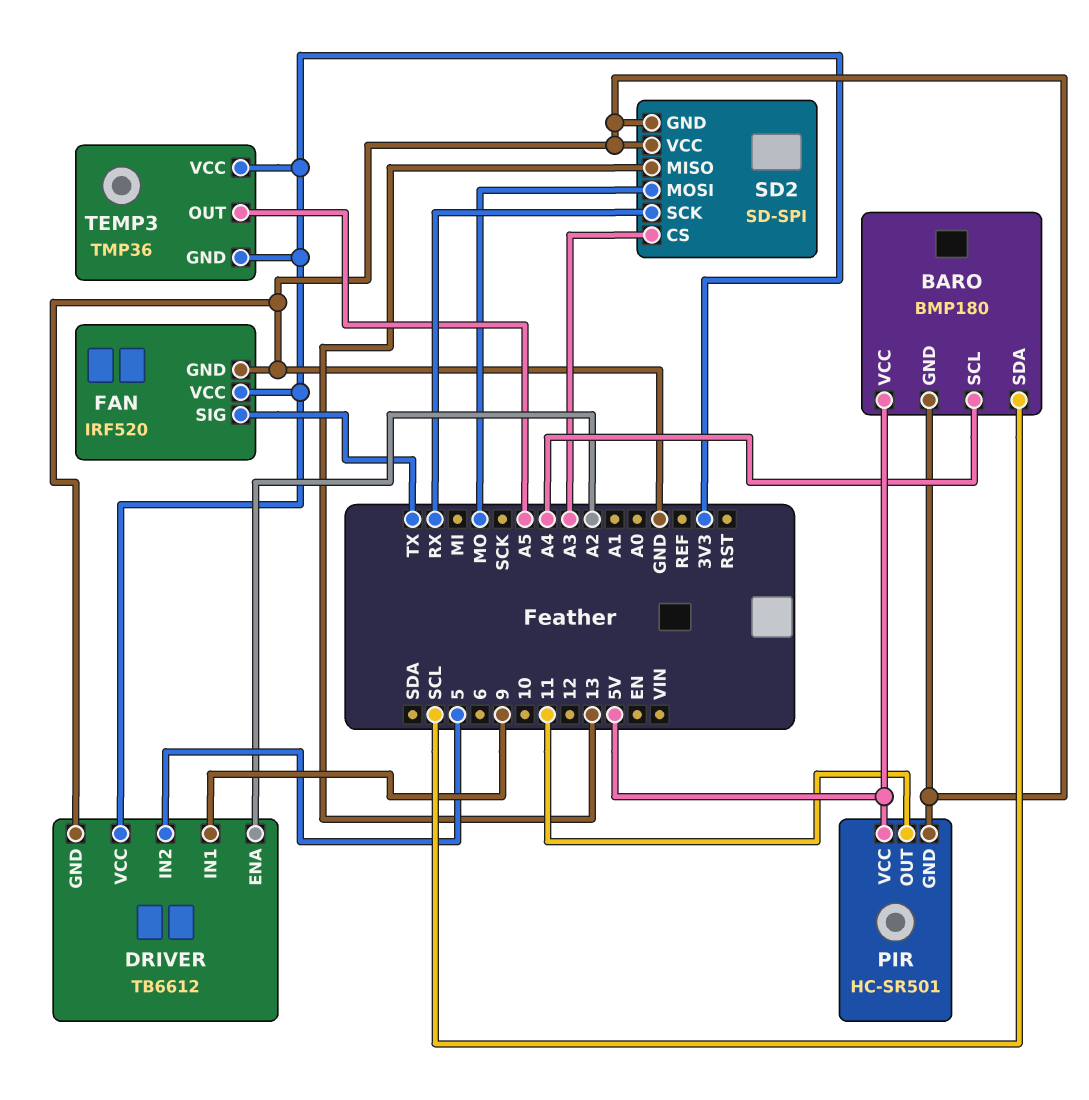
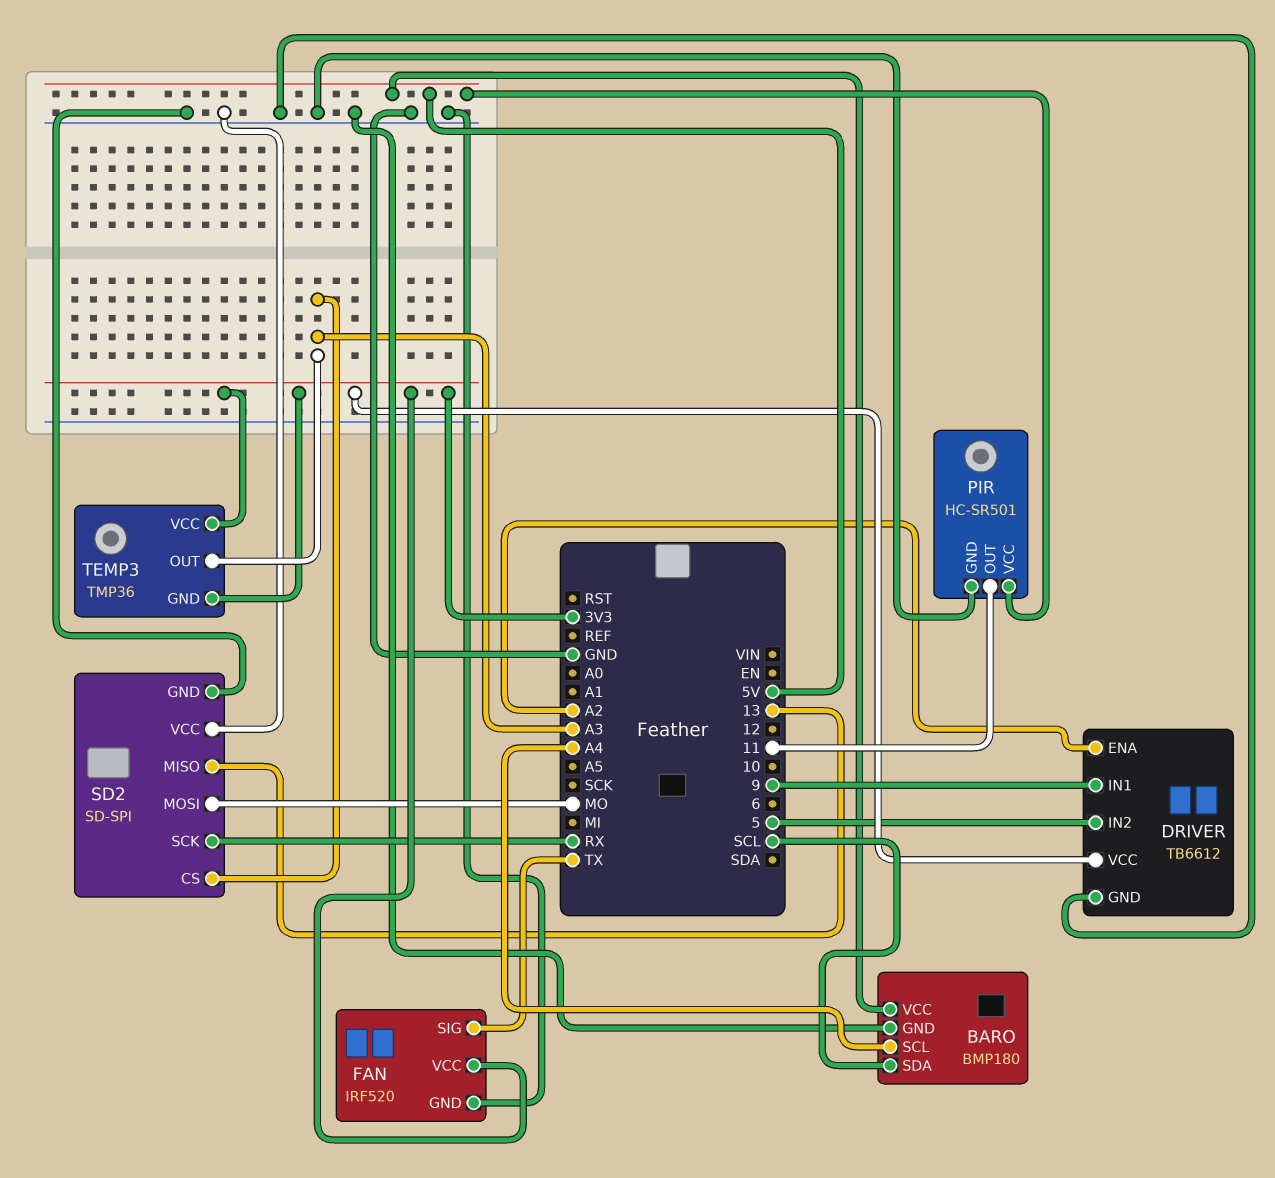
TEMP3 pin OUT: A5 -> A3

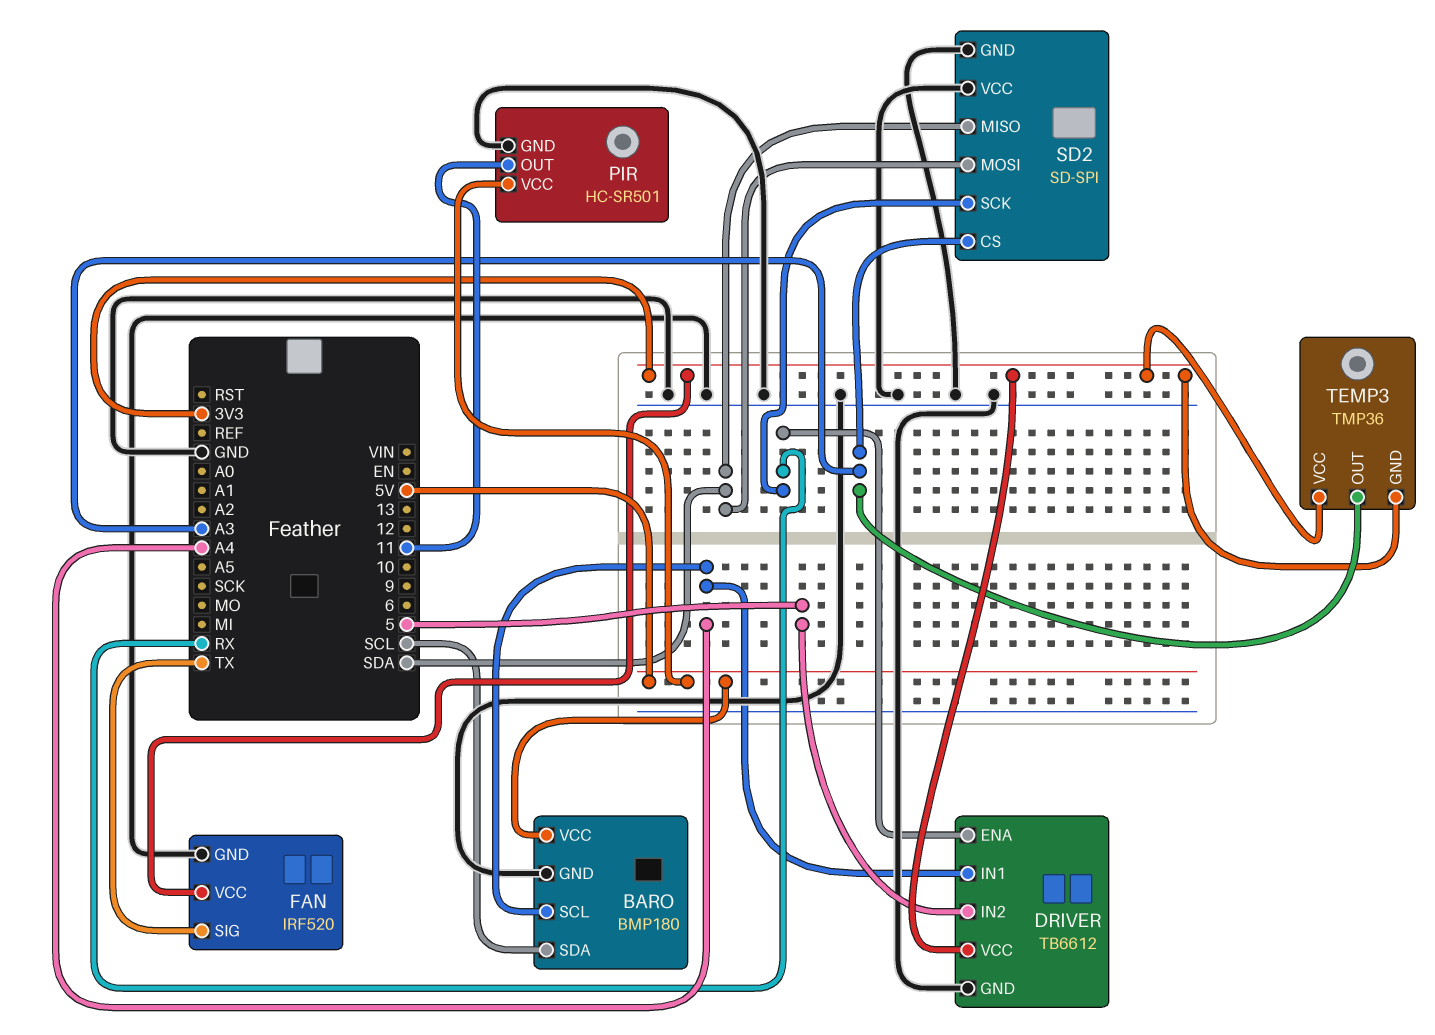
DRIVER pin ENA: A2 -> RX
DRIVER pin IN1: 9 -> A4
SD2 pin MISO: 13 -> SDA
SD2 pin MOSI: MO -> SDA

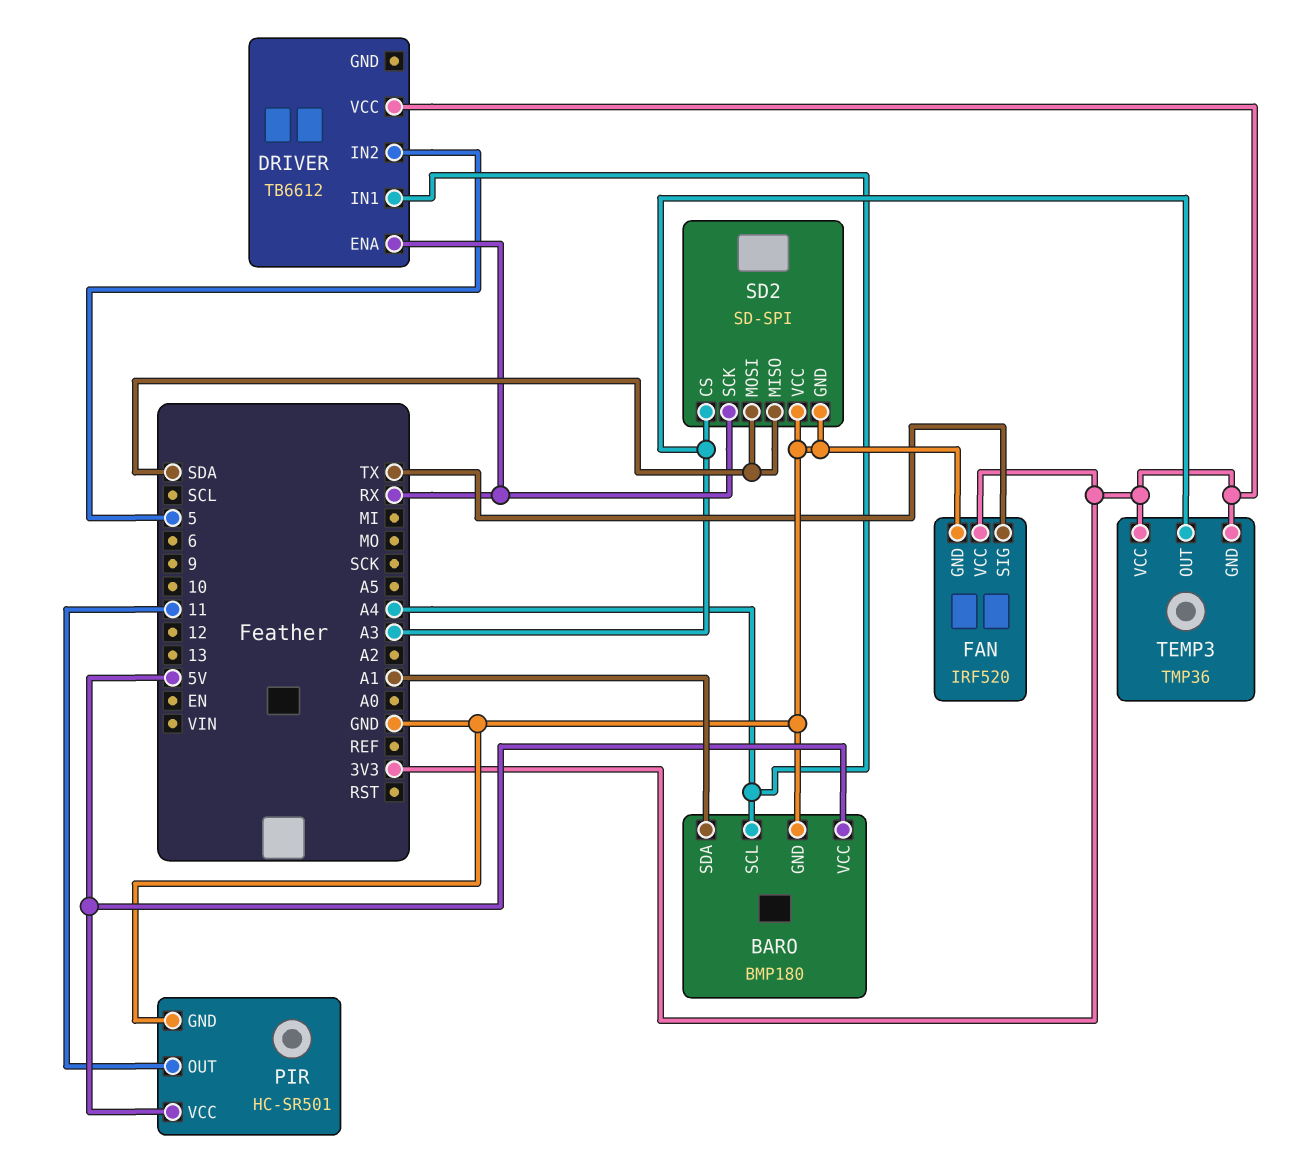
BARO pin SDA: SCL -> A1
DRIVER pin GND: GND -> none

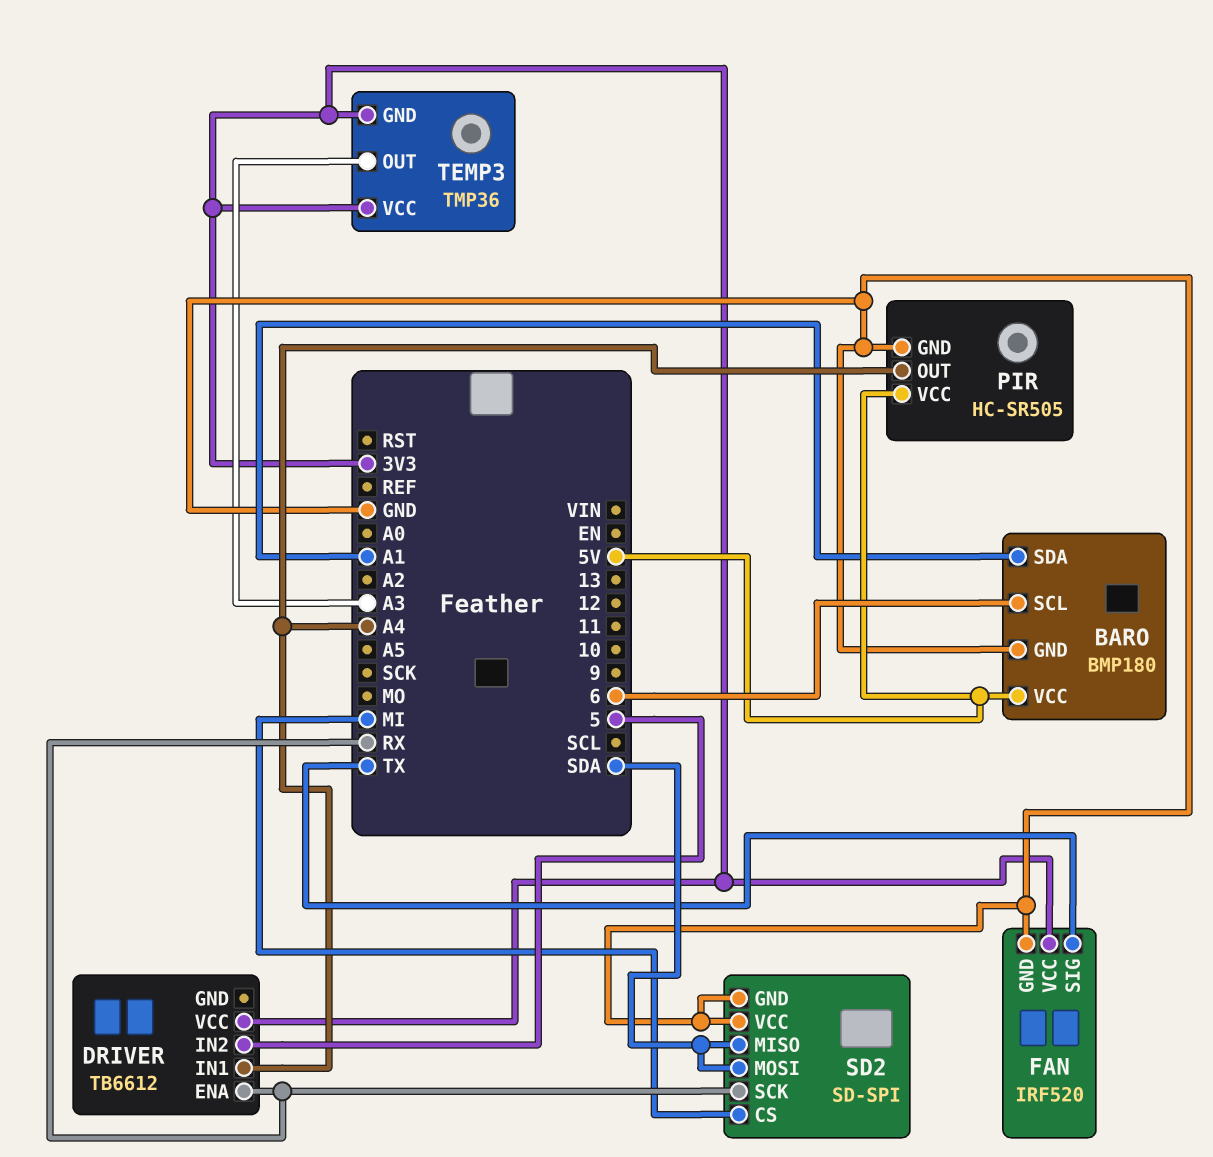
BARO pin SCL: A4 -> 6
PIR: HC-SR501 -> HC-SR505
PIR pin OUT: 11 -> A4
SD2 pin CS: A3 -> MI

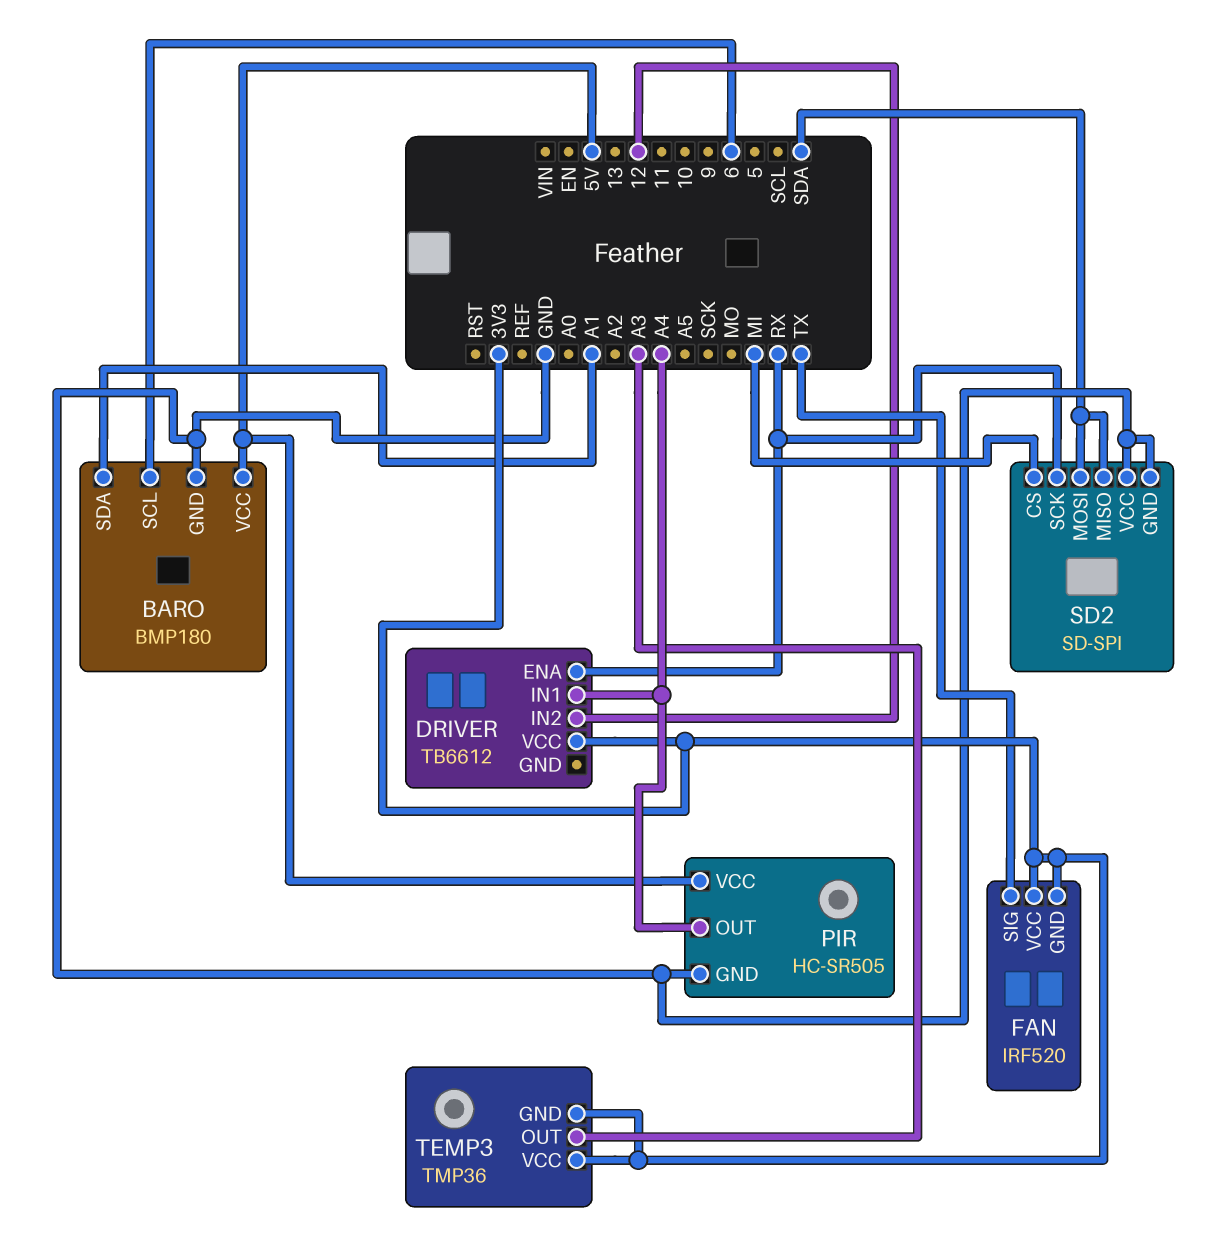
DRIVER pin IN2: 5 -> 12
FAN pin GND: GND -> 3V3

